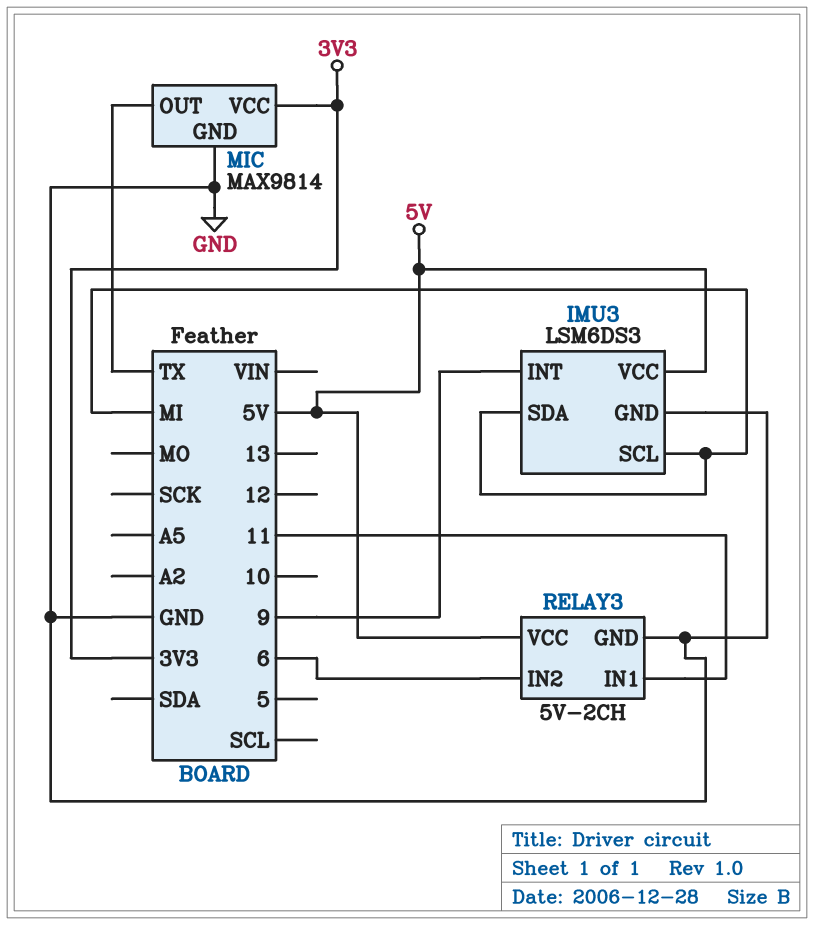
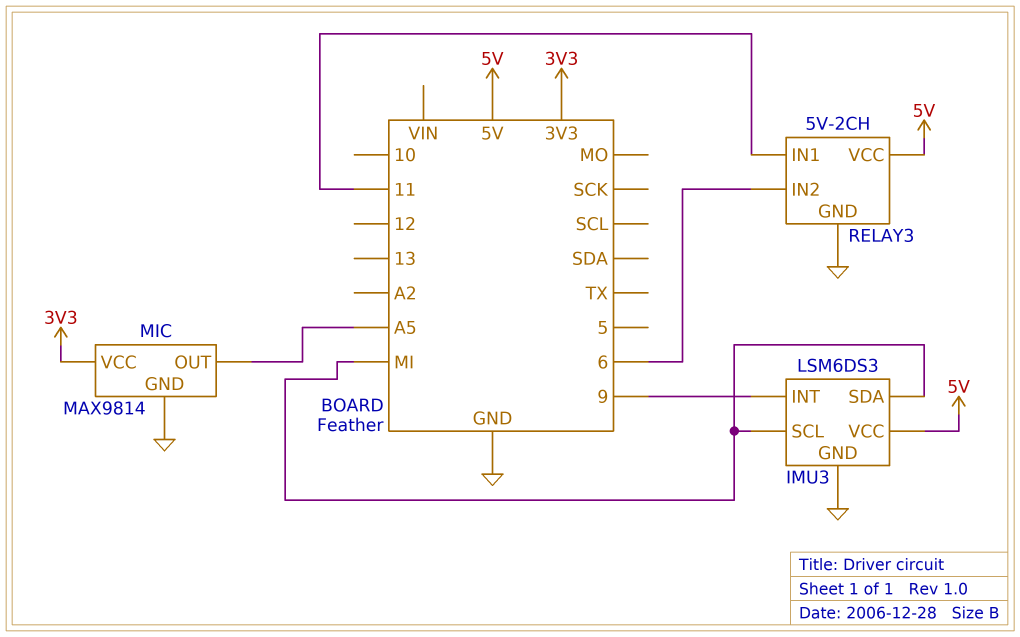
MIC pin OUT: TX -> A5

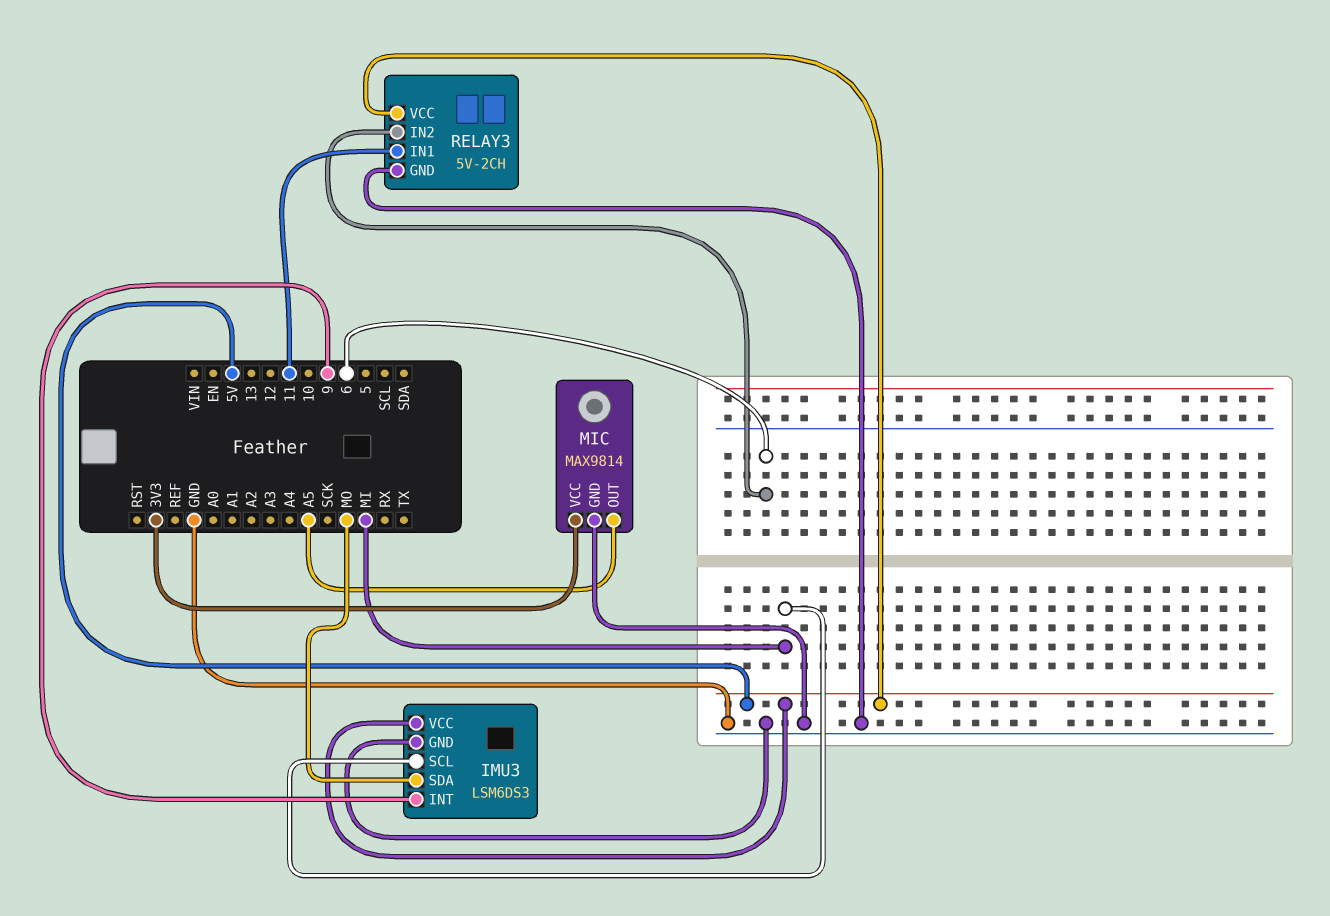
IMU3 pin SDA: MI -> MO

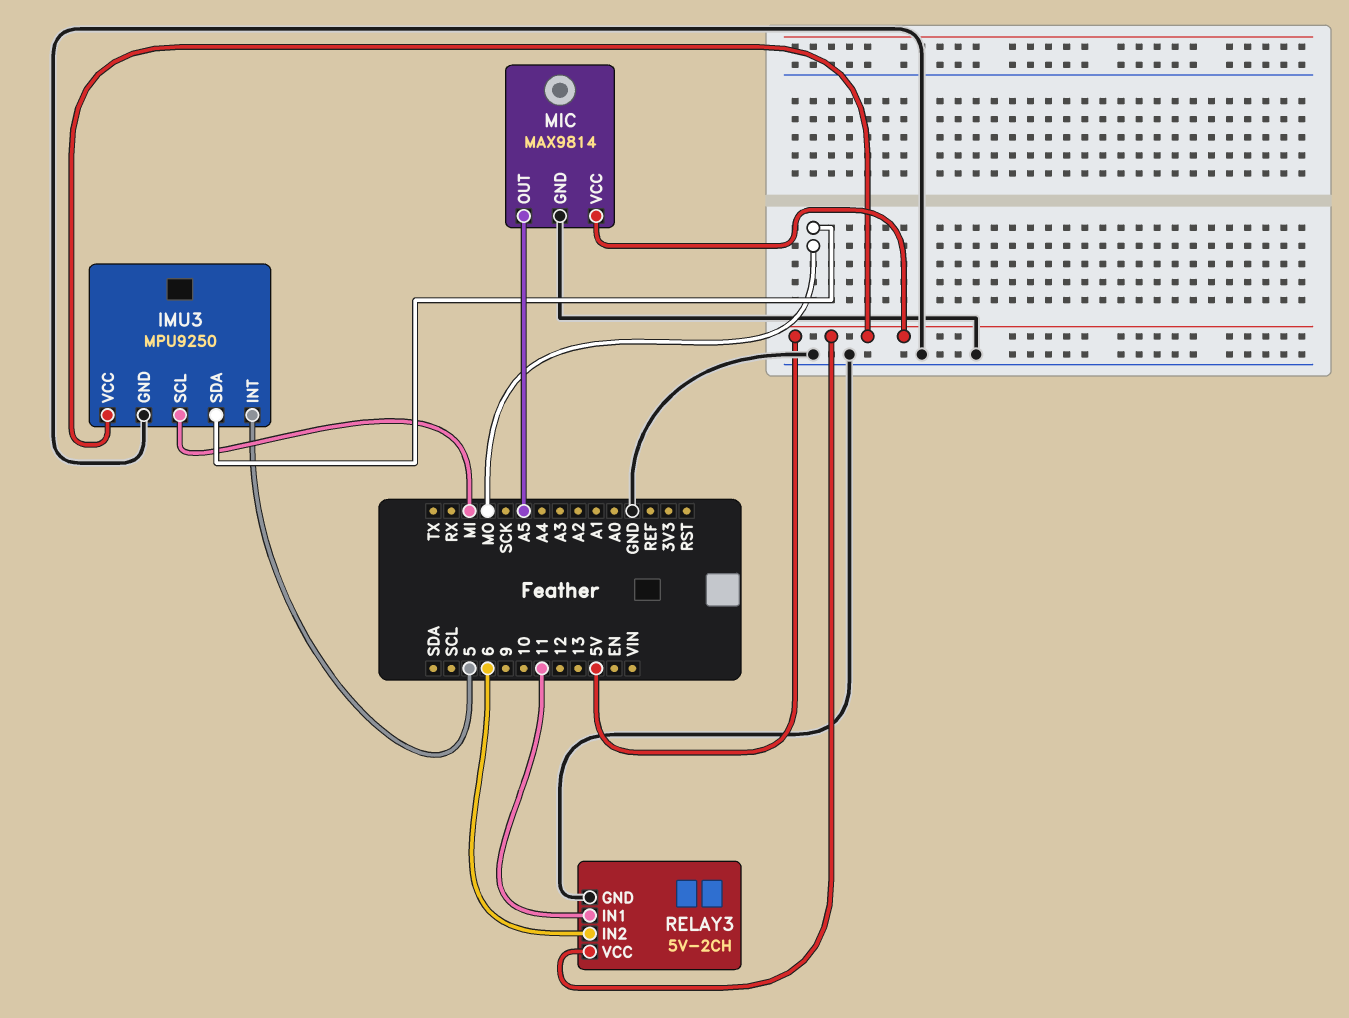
IMU3: LSM6DS3 -> MPU9250
IMU3 pin INT: 9 -> 5
MIC pin VCC: 3V3 -> 5V

